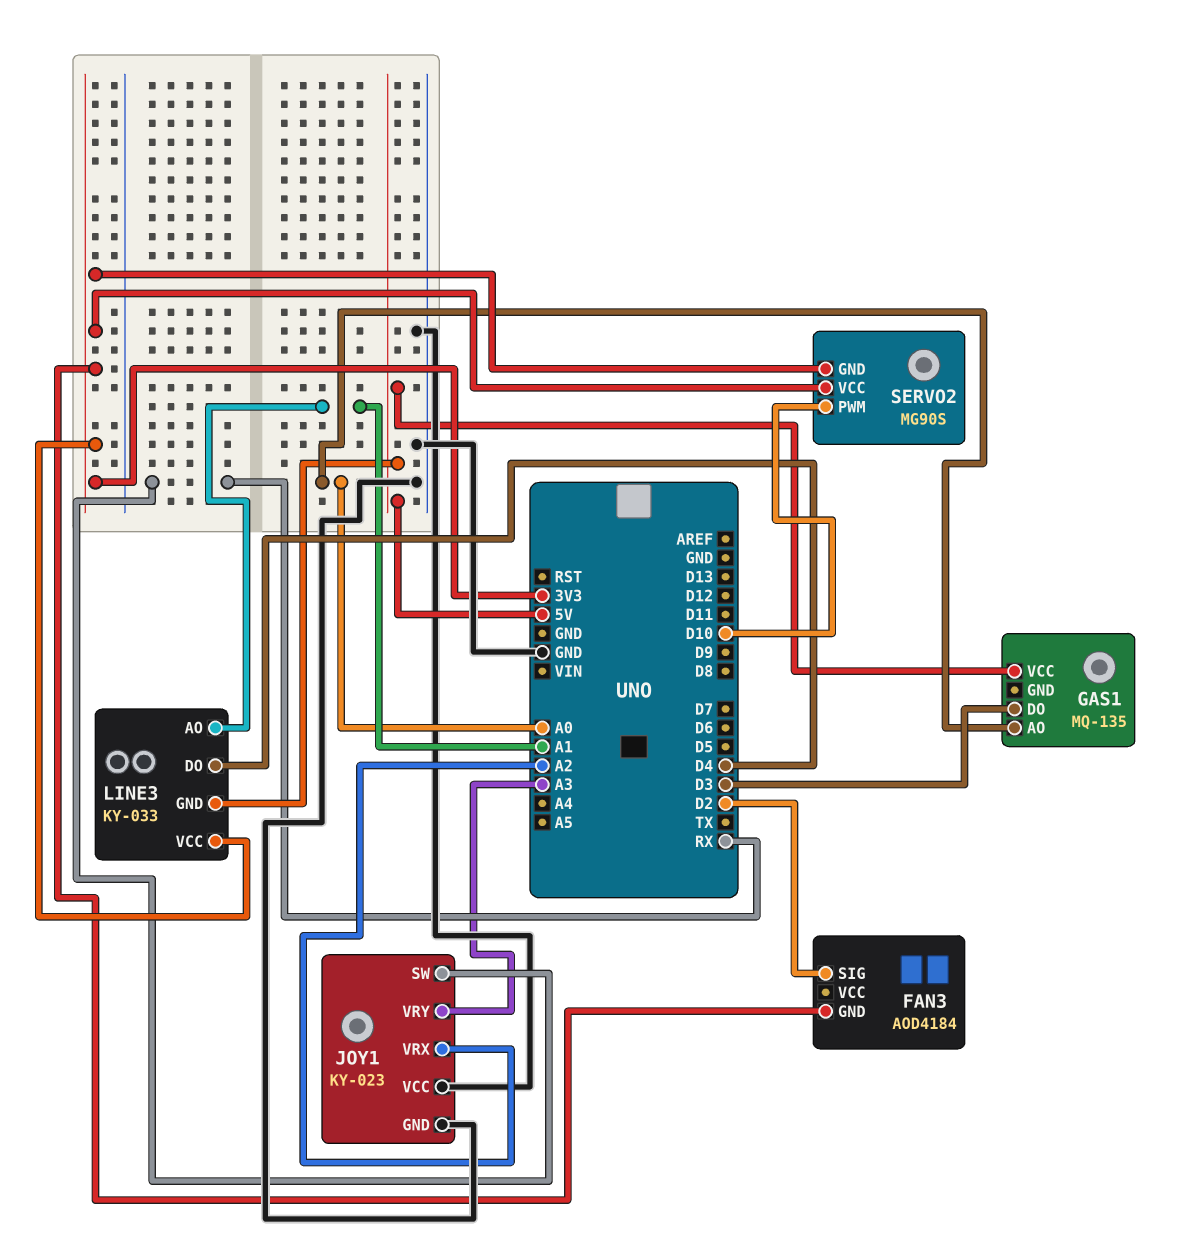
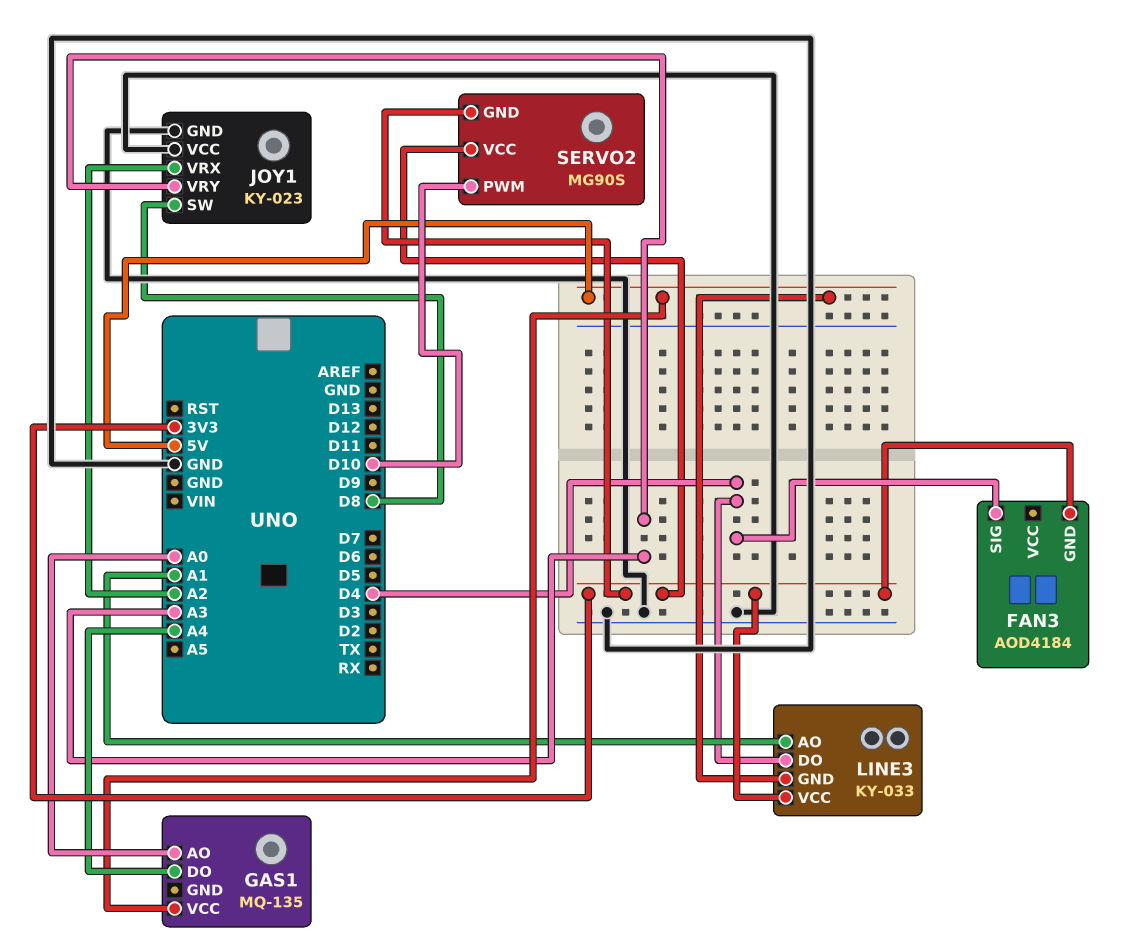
FAN3 pin SIG: D2 -> D4
GAS1 pin DO: D3 -> A4
JOY1 pin SW: RX -> D8

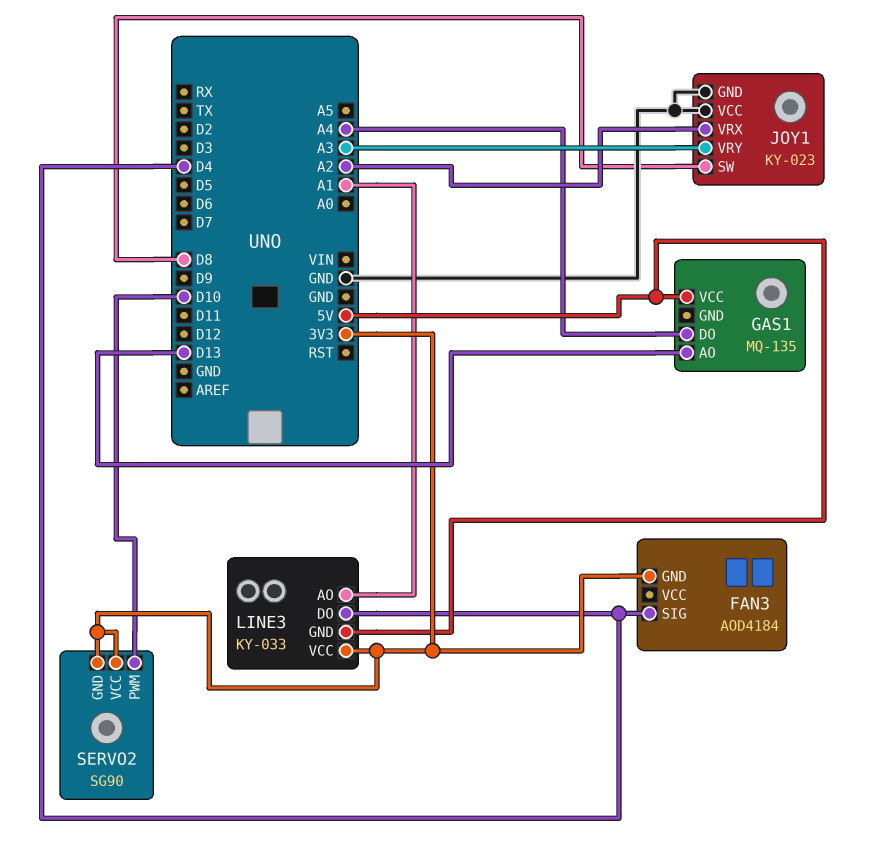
GAS1 pin AO: A0 -> D13
SERVO2: MG90S -> SG90

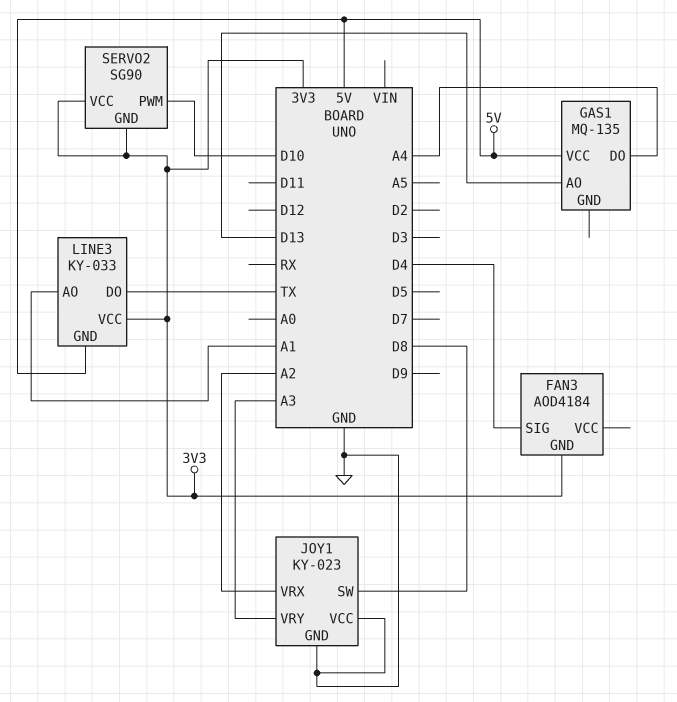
LINE3 pin DO: D4 -> TX

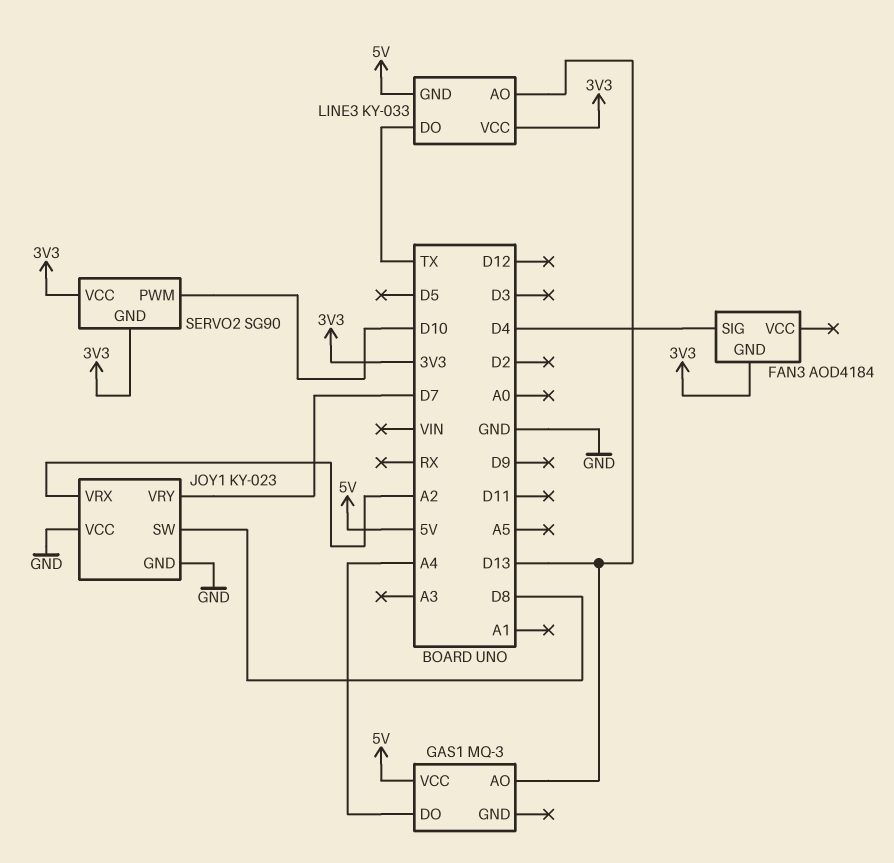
GAS1: MQ-135 -> MQ-3
JOY1 pin VRY: A3 -> D7
LINE3 pin AO: A1 -> D13

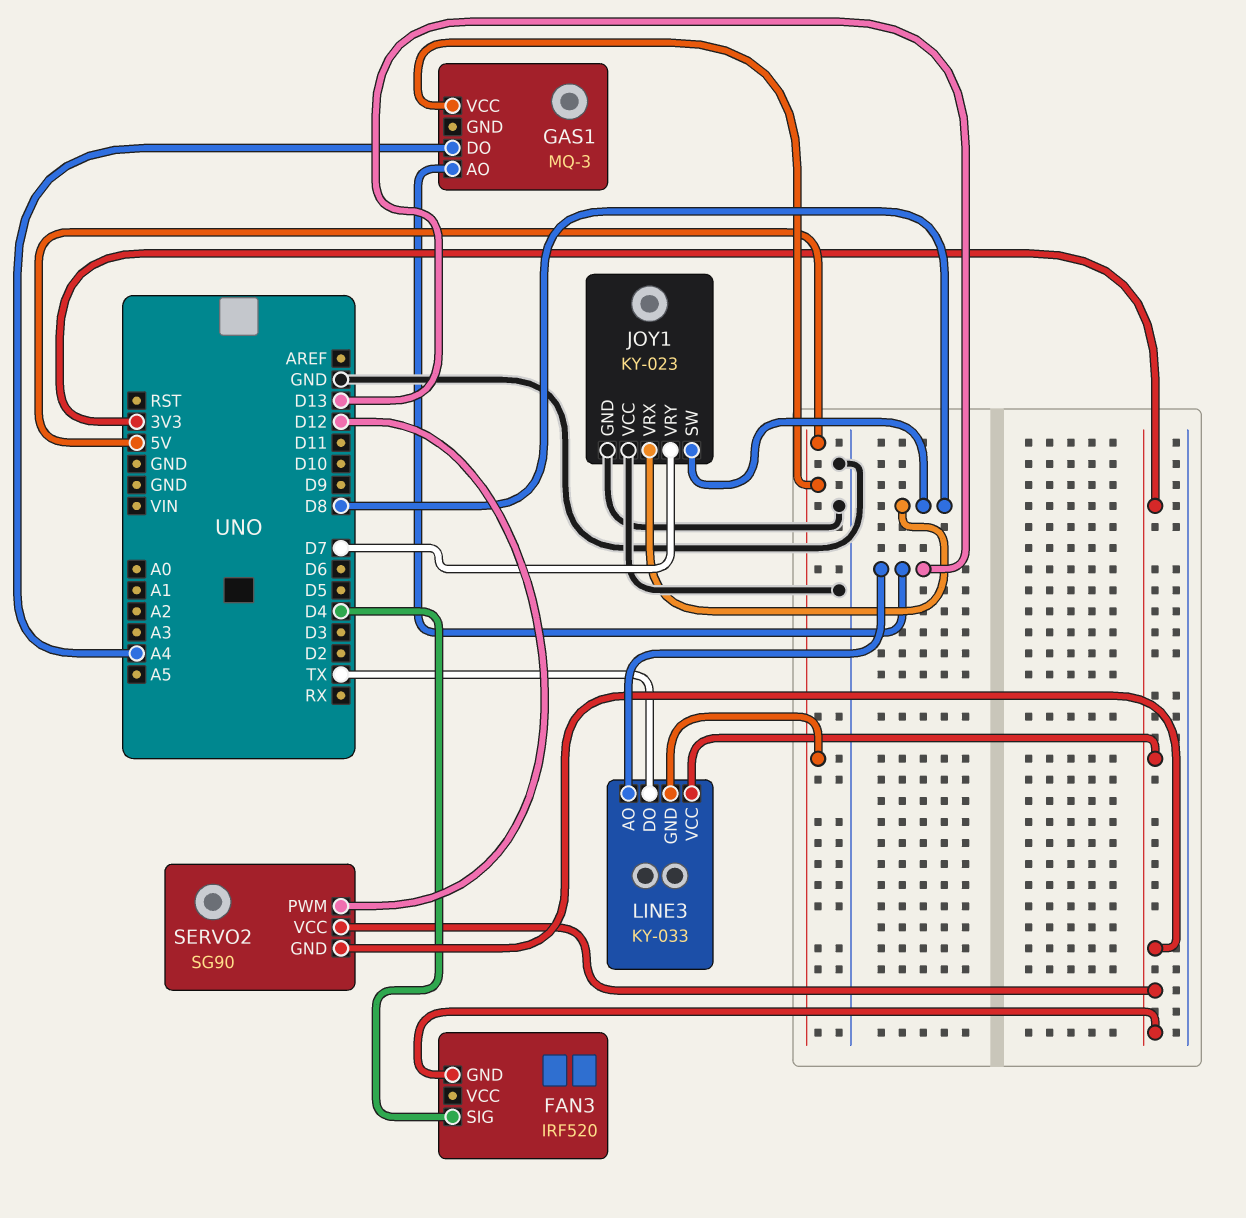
FAN3: AOD4184 -> IRF520
JOY1 pin VRX: A2 -> D8
SERVO2 pin PWM: D10 -> D12

